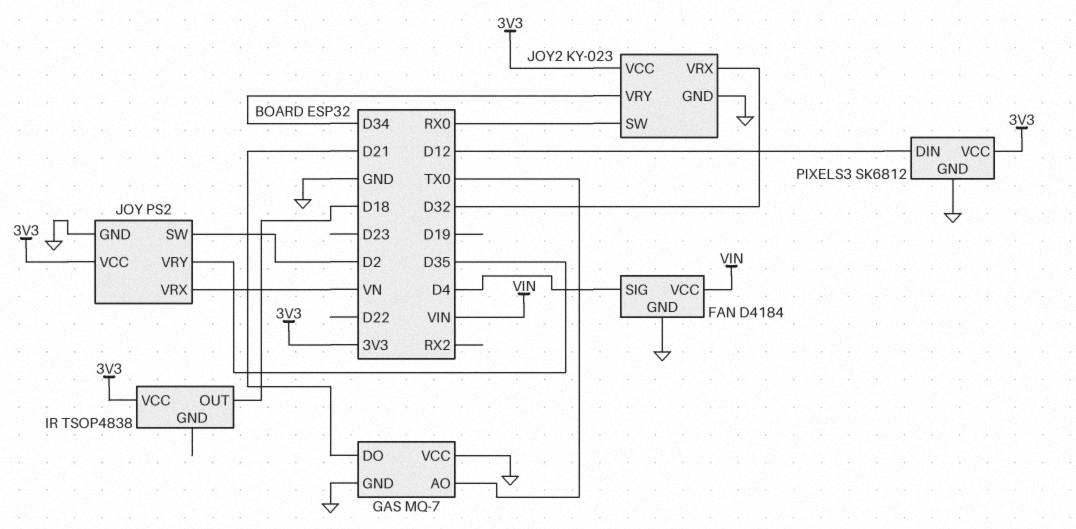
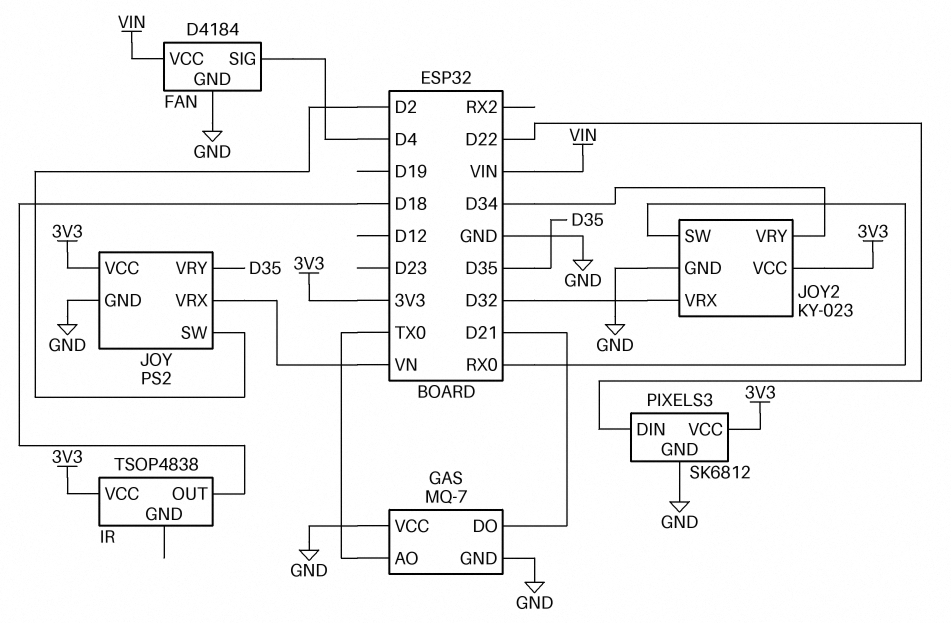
PIXELS3 pin DIN: D12 -> D22

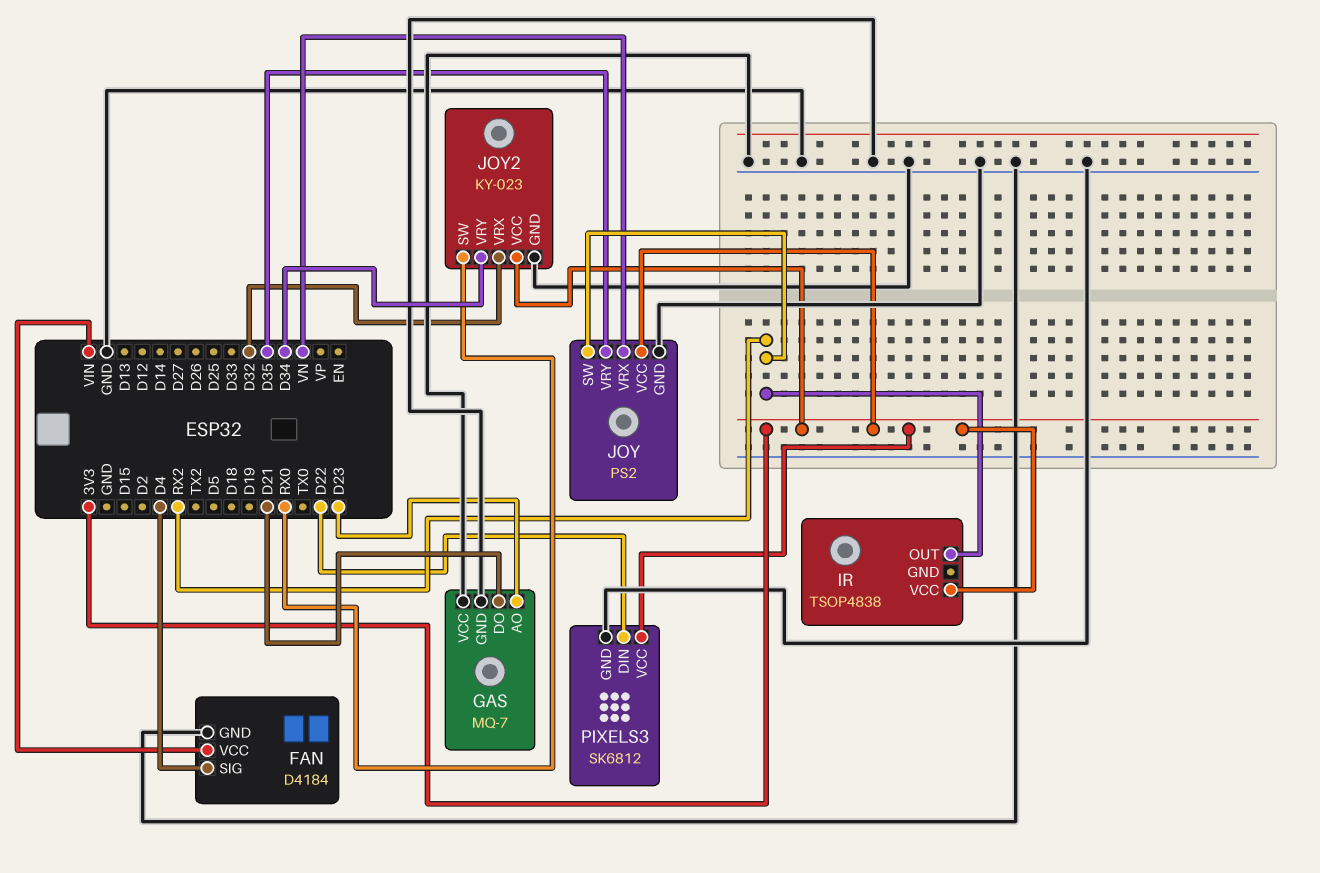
GAS pin AO: TX0 -> D23
IR pin OUT: D18 -> RX2
JOY pin SW: D2 -> RX2

